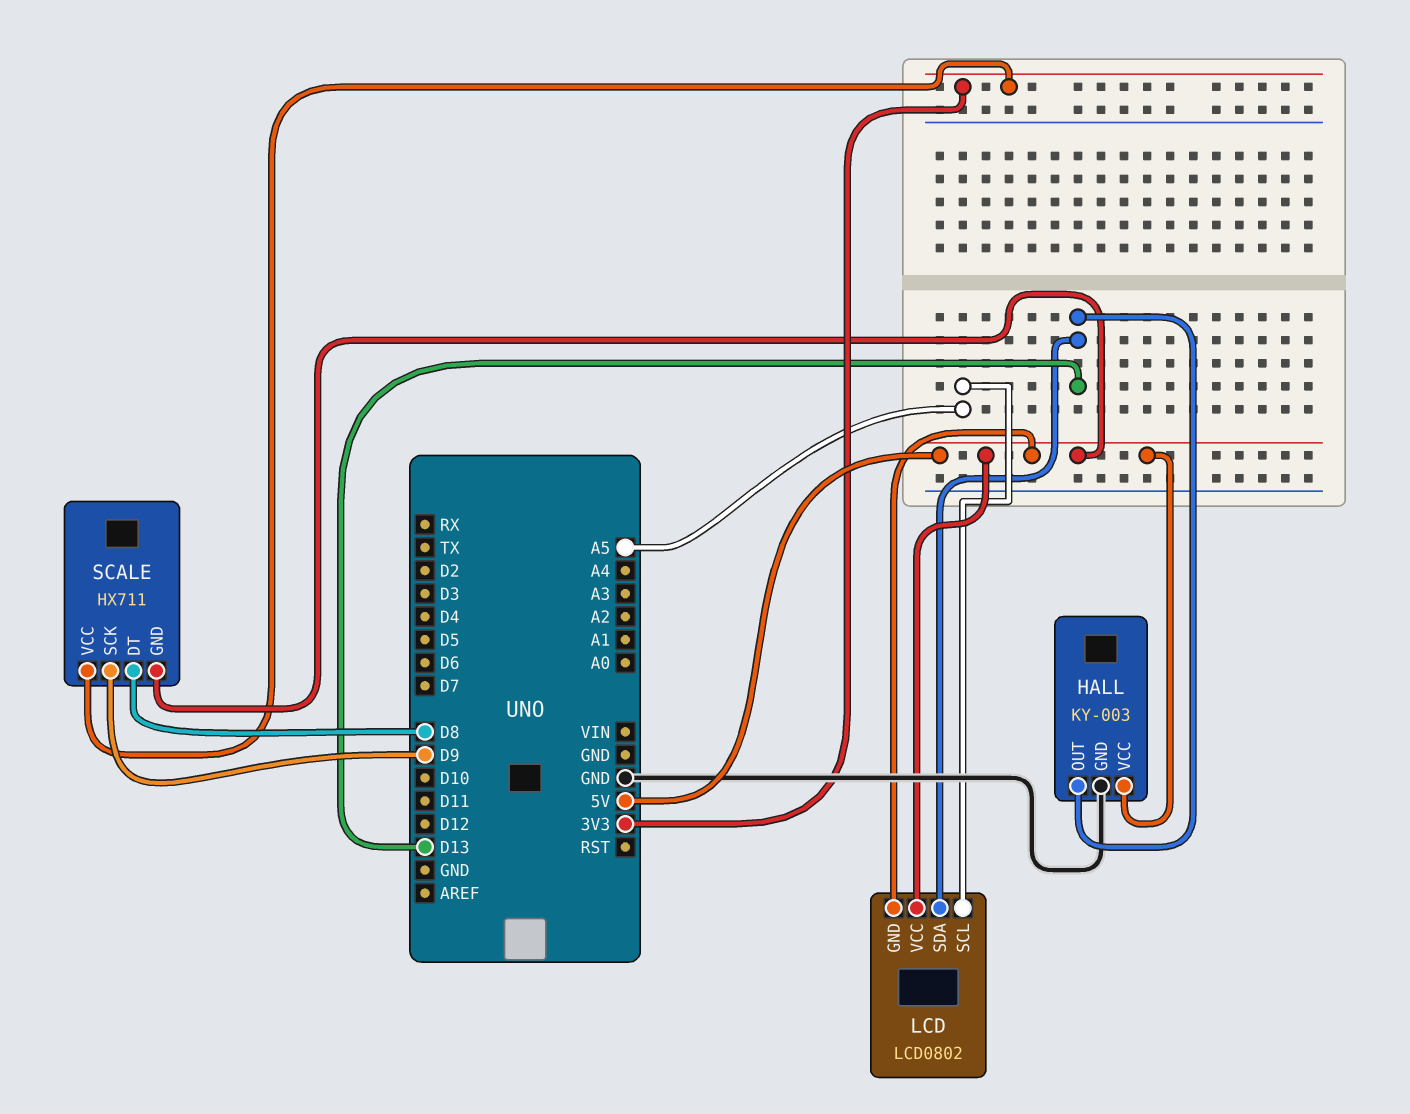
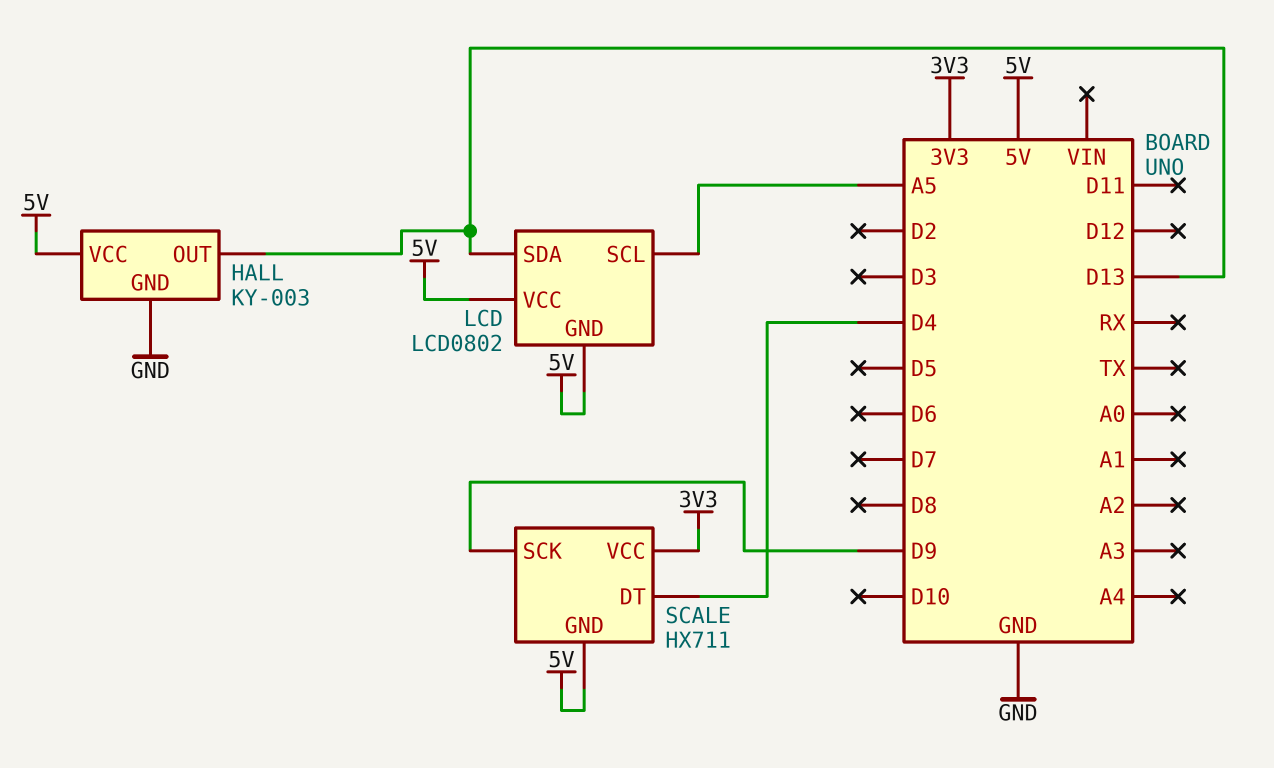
SCALE pin DT: D8 -> D4

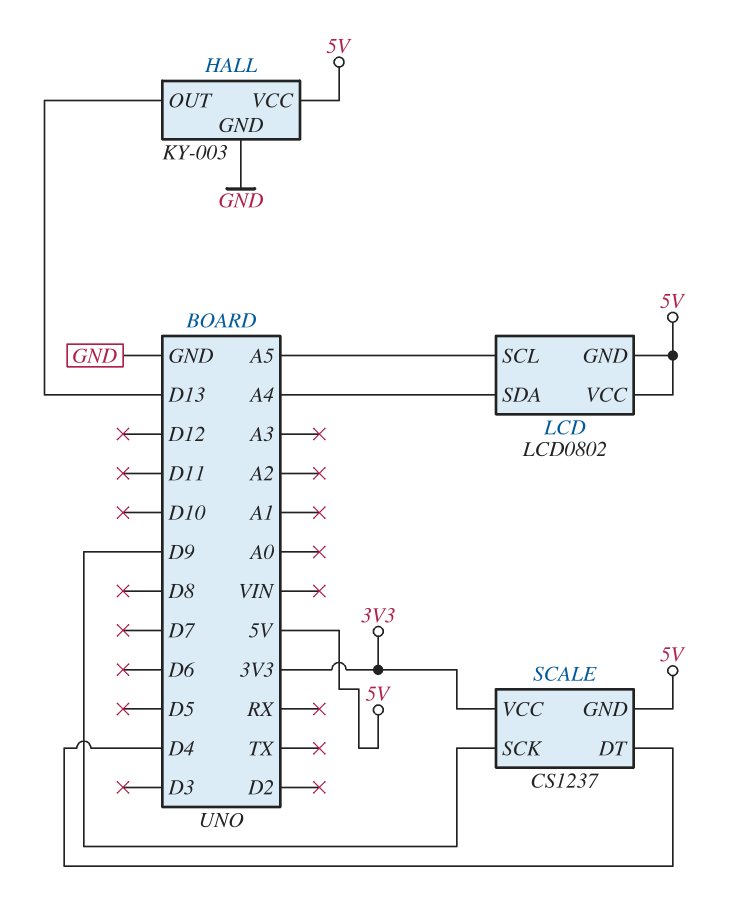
LCD pin SDA: D13 -> A4
SCALE: HX711 -> CS1237

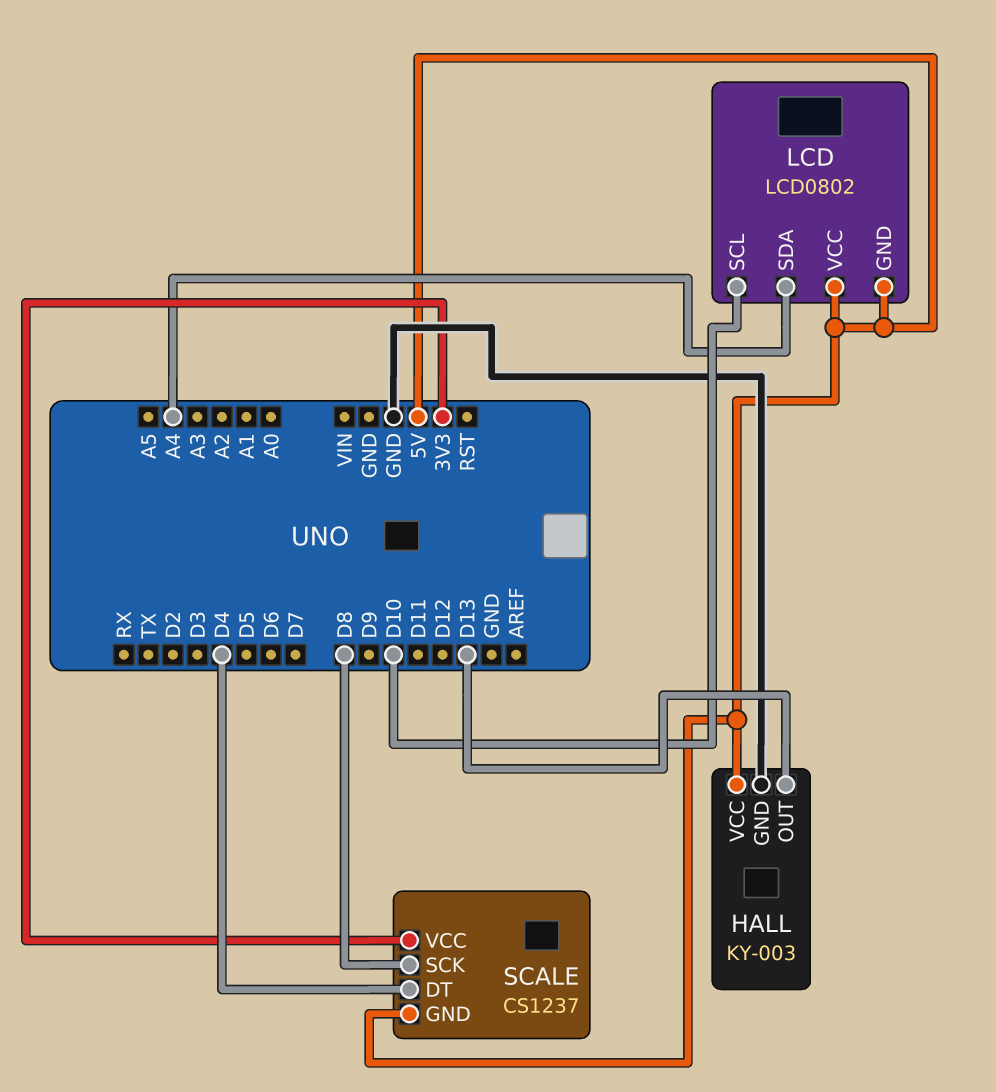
LCD pin SCL: A5 -> D10
SCALE pin SCK: D9 -> D8

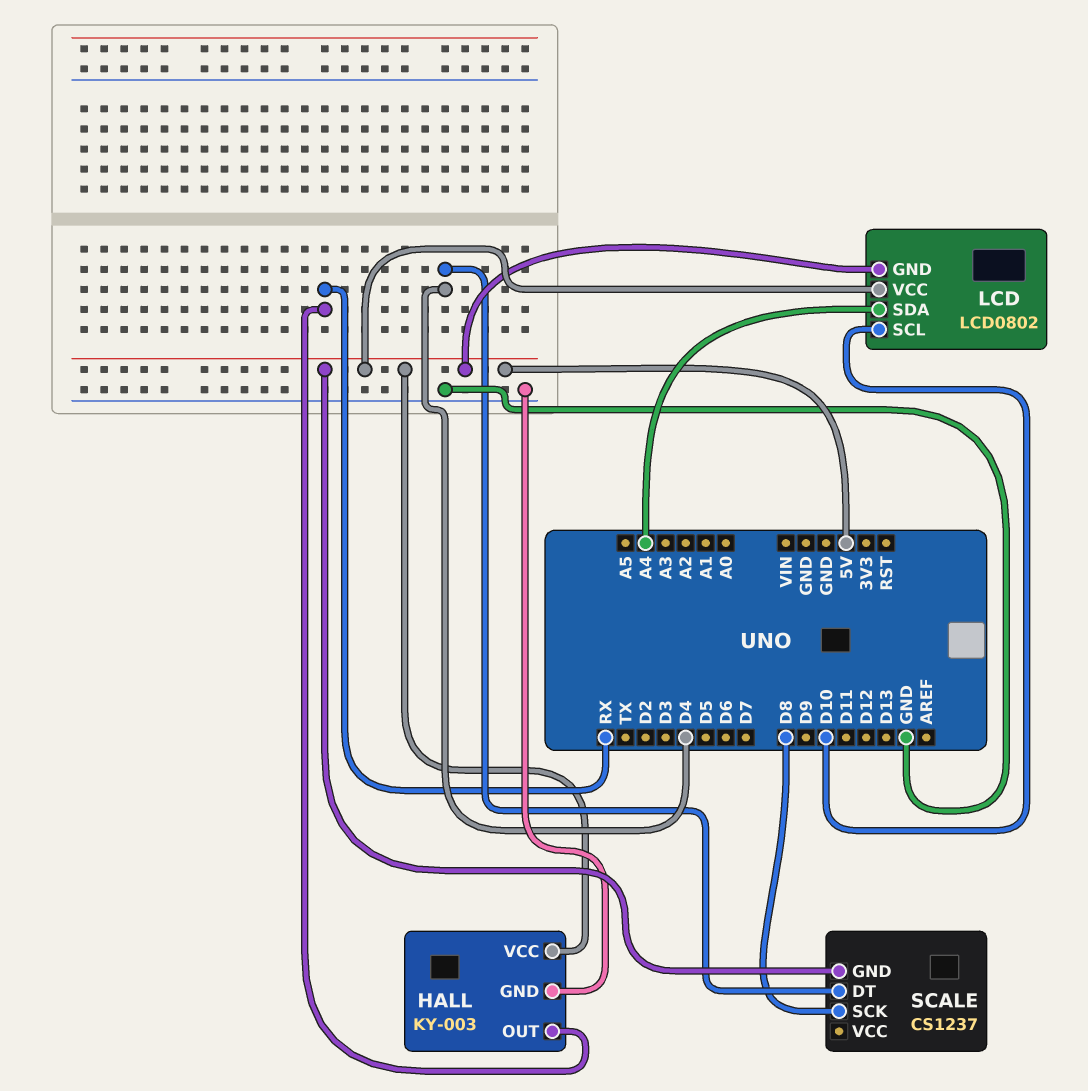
HALL pin OUT: D13 -> RX
SCALE pin VCC: 3V3 -> none

